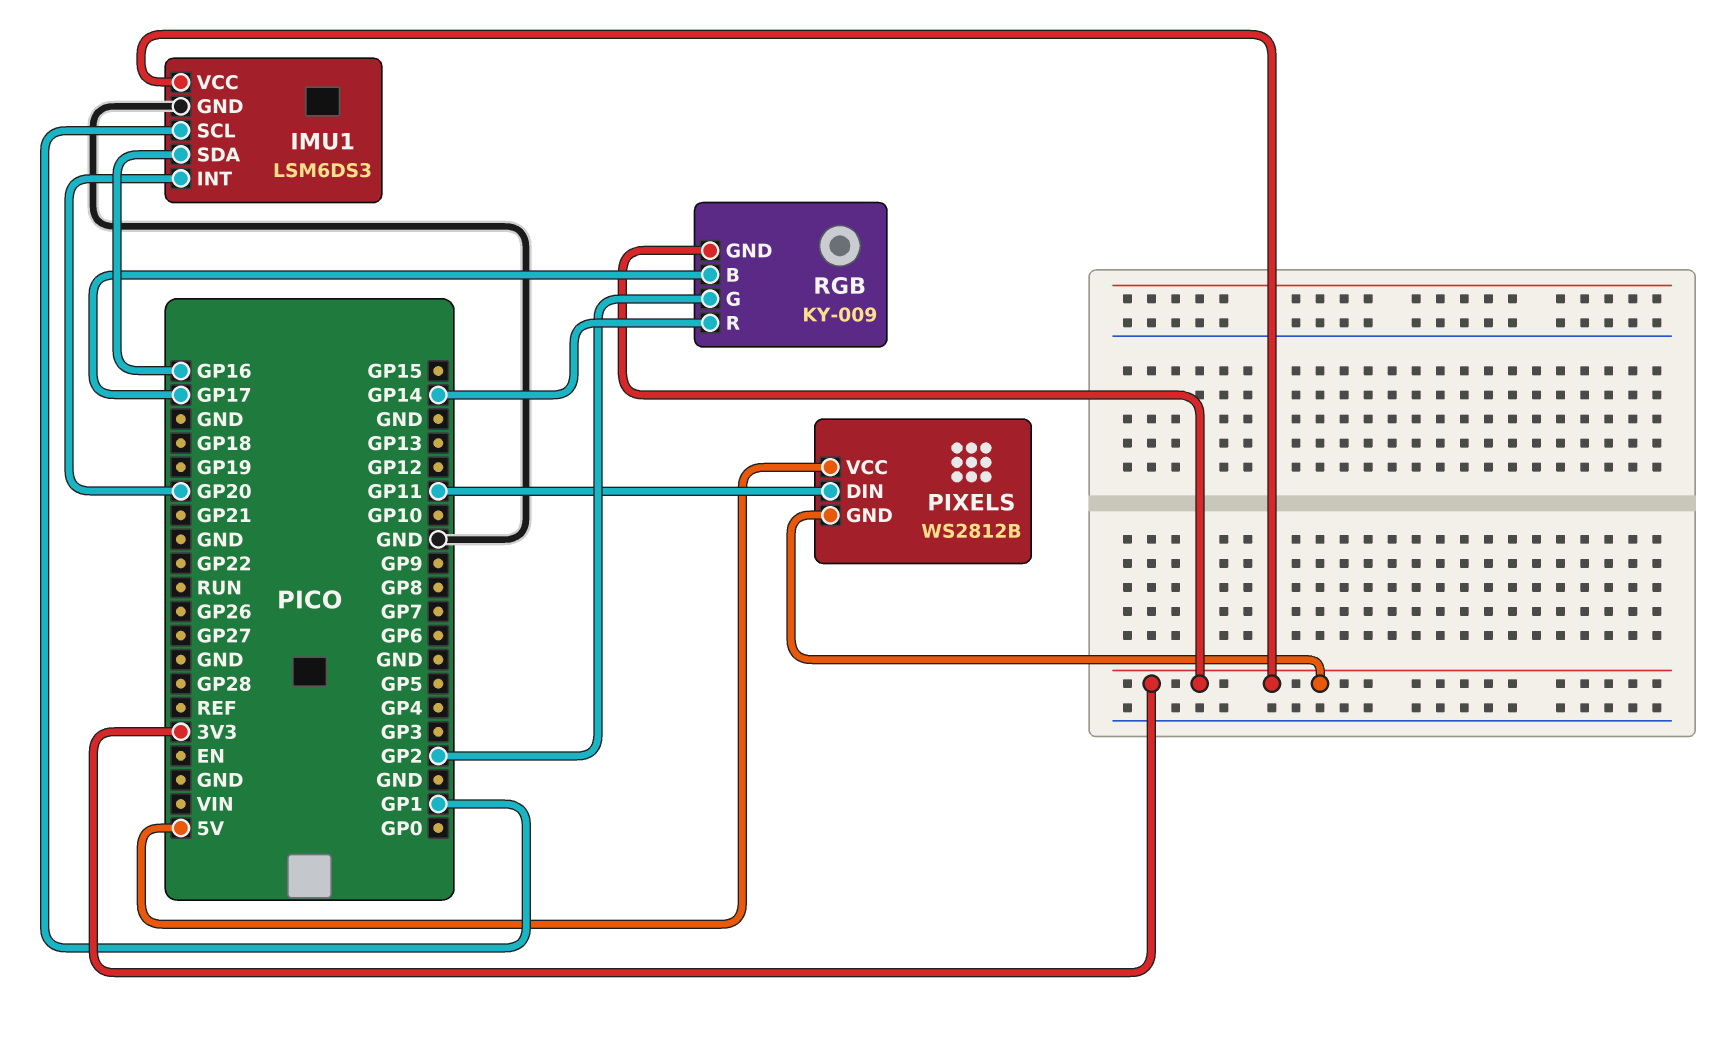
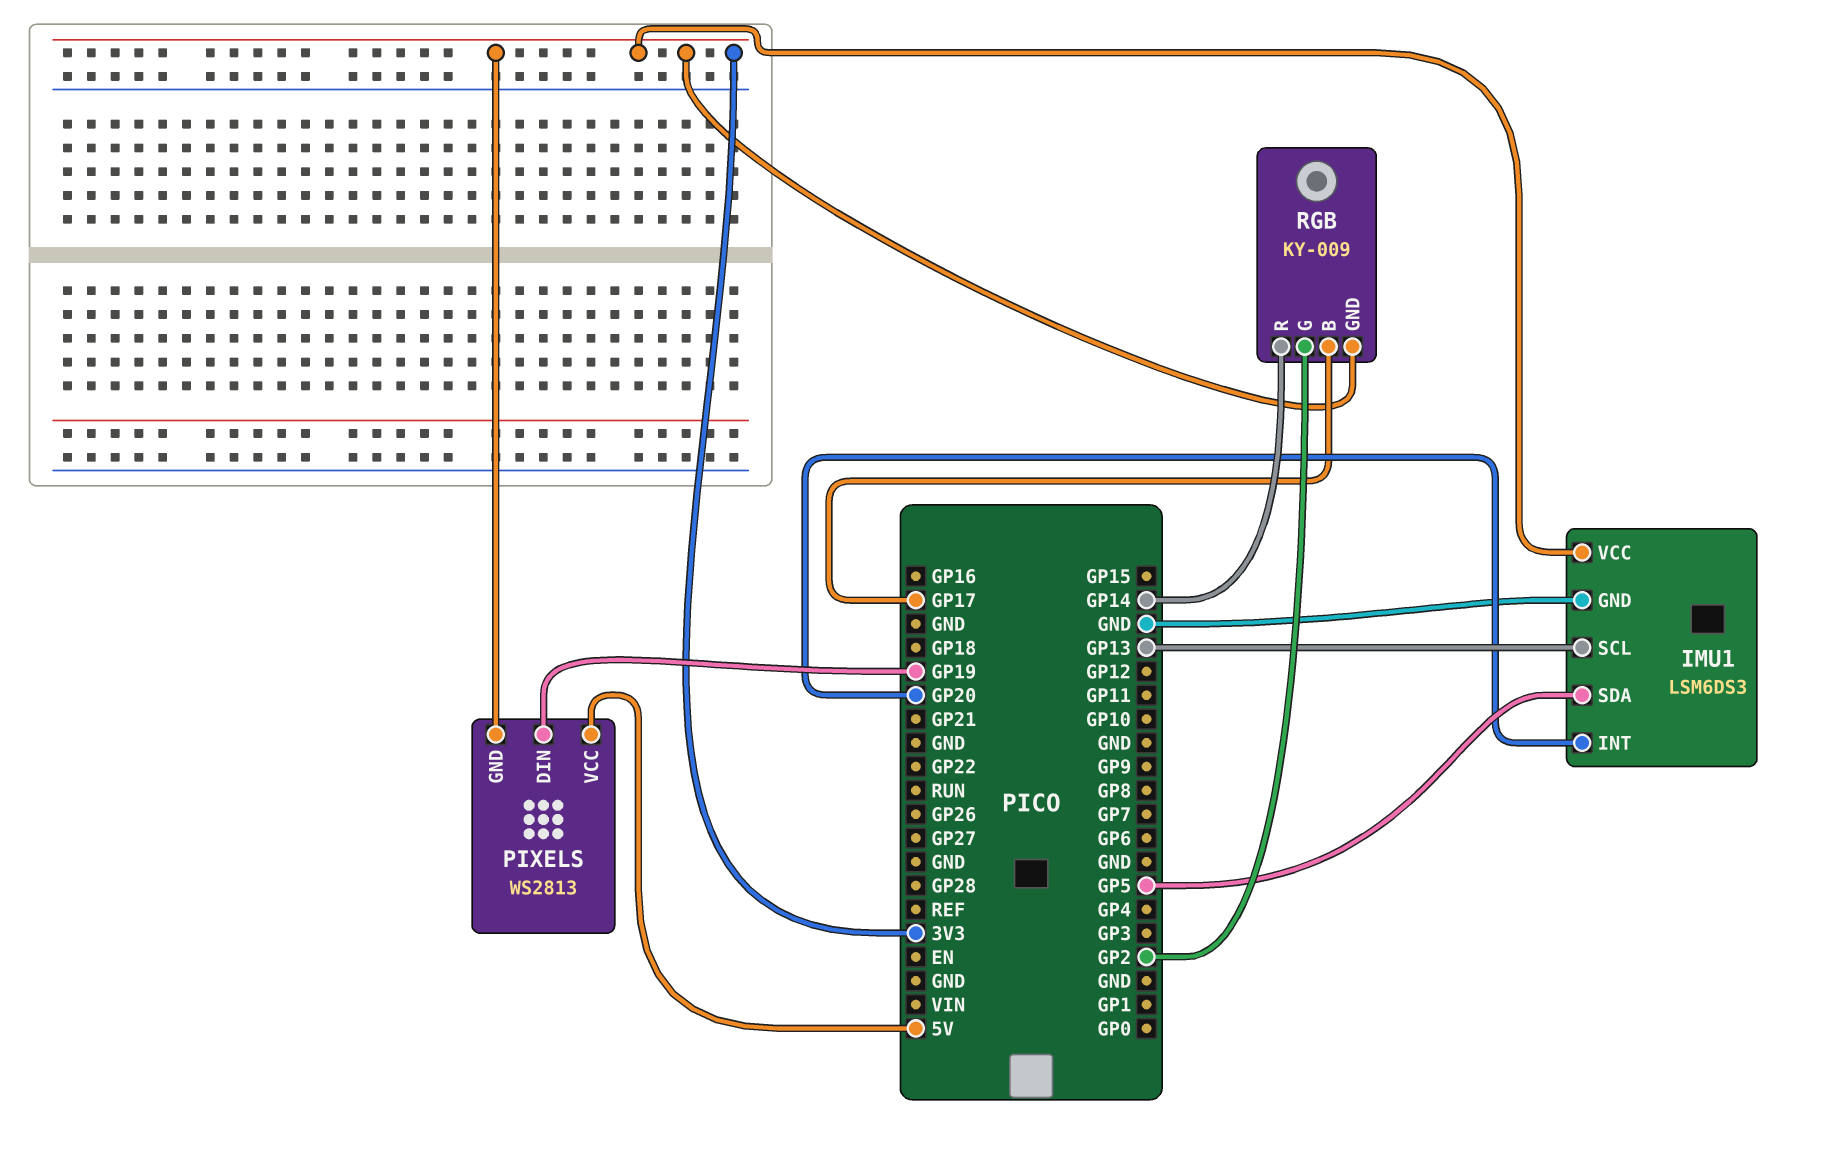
IMU1 pin SCL: GP1 -> GP13
IMU1 pin SDA: GP16 -> GP5
PIXELS: WS2812B -> WS2813
PIXELS pin DIN: GP11 -> GP19

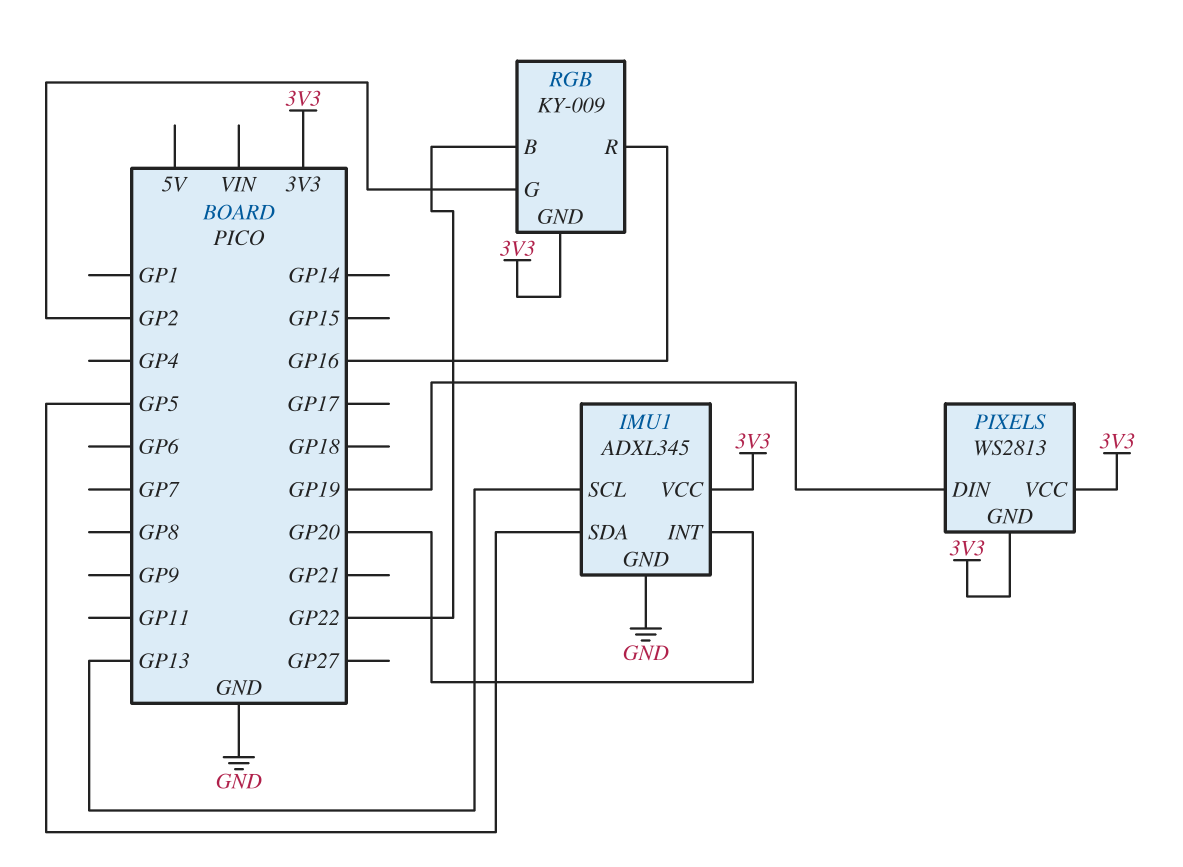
IMU1: LSM6DS3 -> ADXL345
PIXELS pin VCC: 5V -> 3V3
RGB pin B: GP17 -> GP22
RGB pin R: GP14 -> GP16

